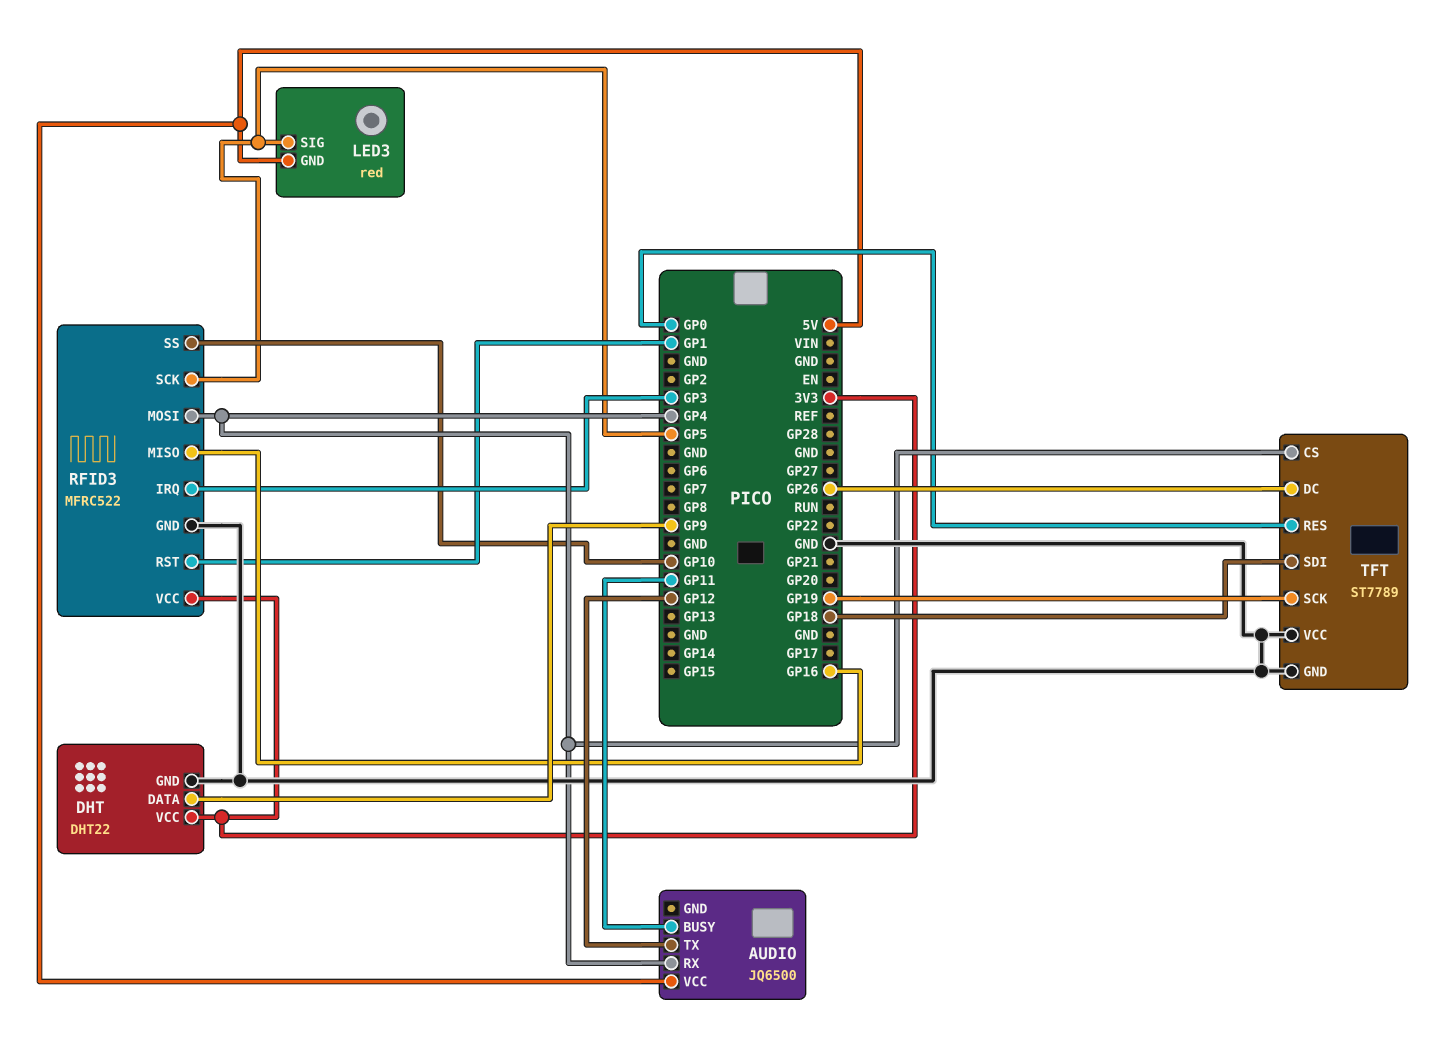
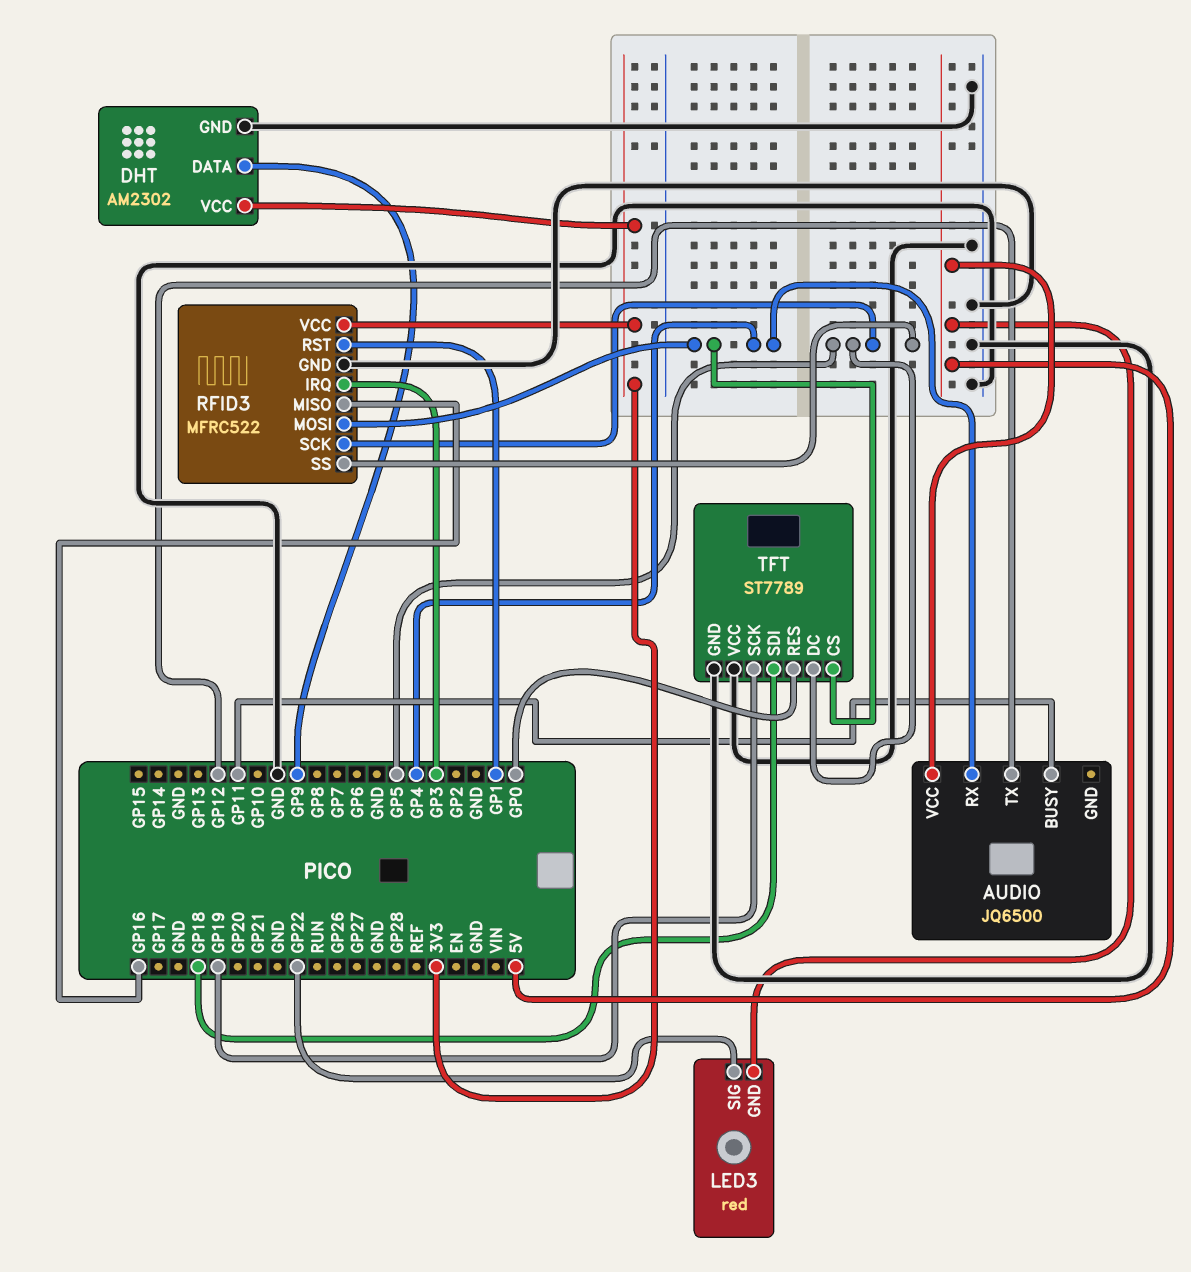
DHT: DHT22 -> AM2302
LED3 pin SIG: GP5 -> GP22
RFID3 pin SS: GP10 -> GP5
TFT pin DC: GP26 -> GP5

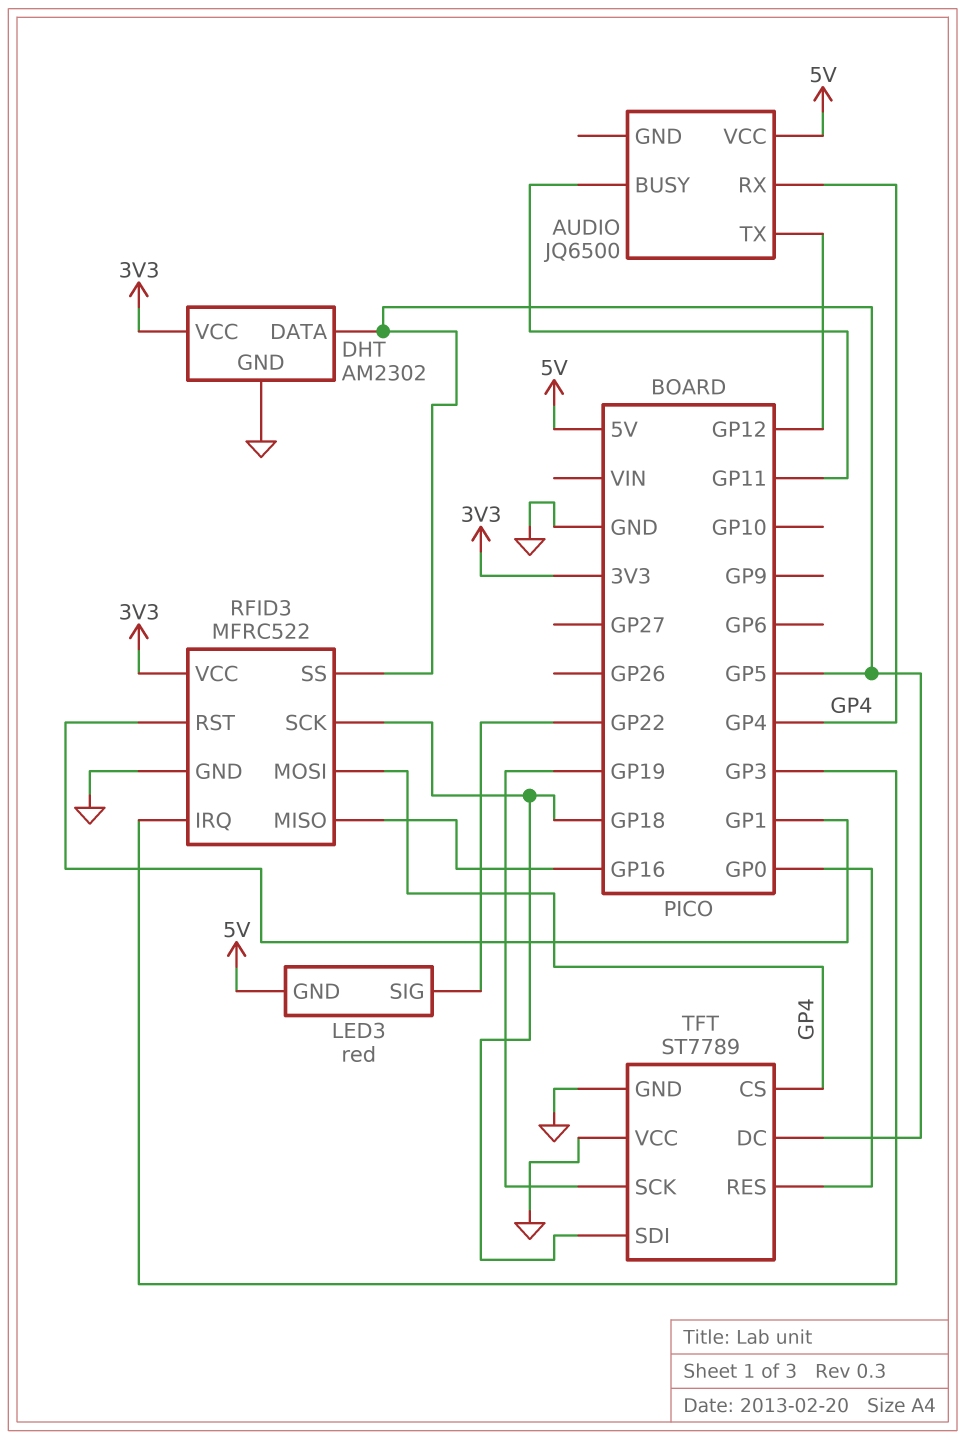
DHT pin DATA: GP9 -> GP5
RFID3 pin SCK: GP5 -> GP18

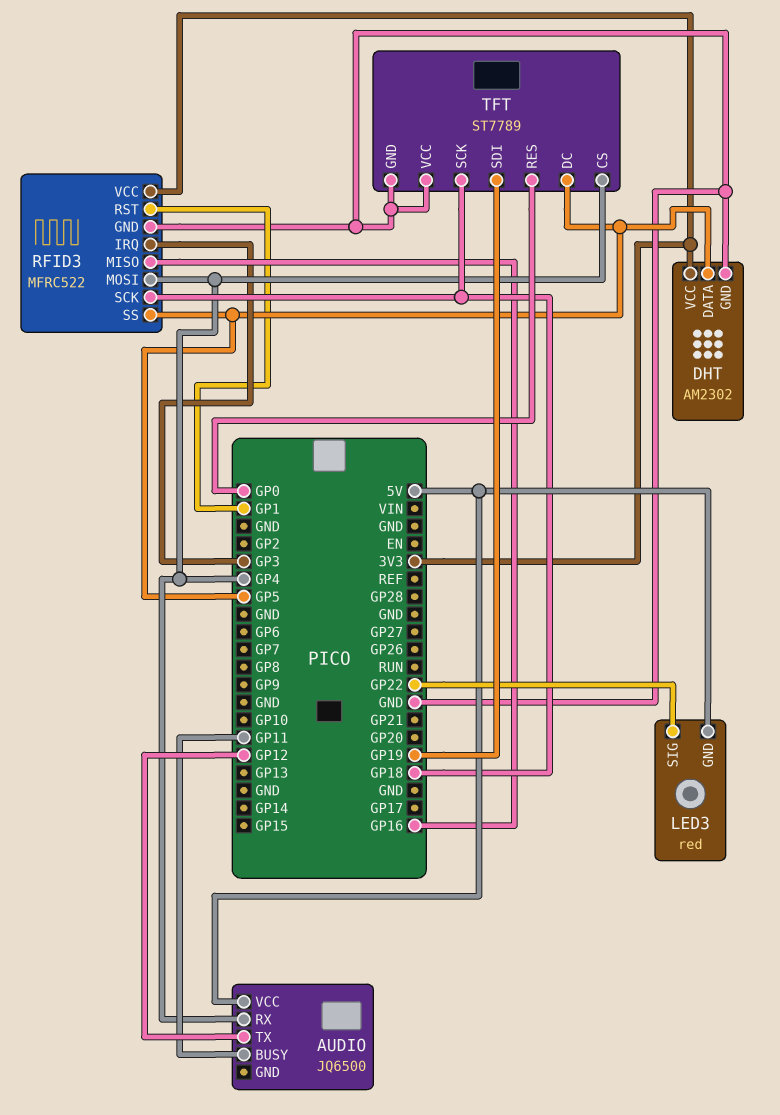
TFT pin SCK: GP19 -> GP18
TFT pin SDI: GP18 -> GP19

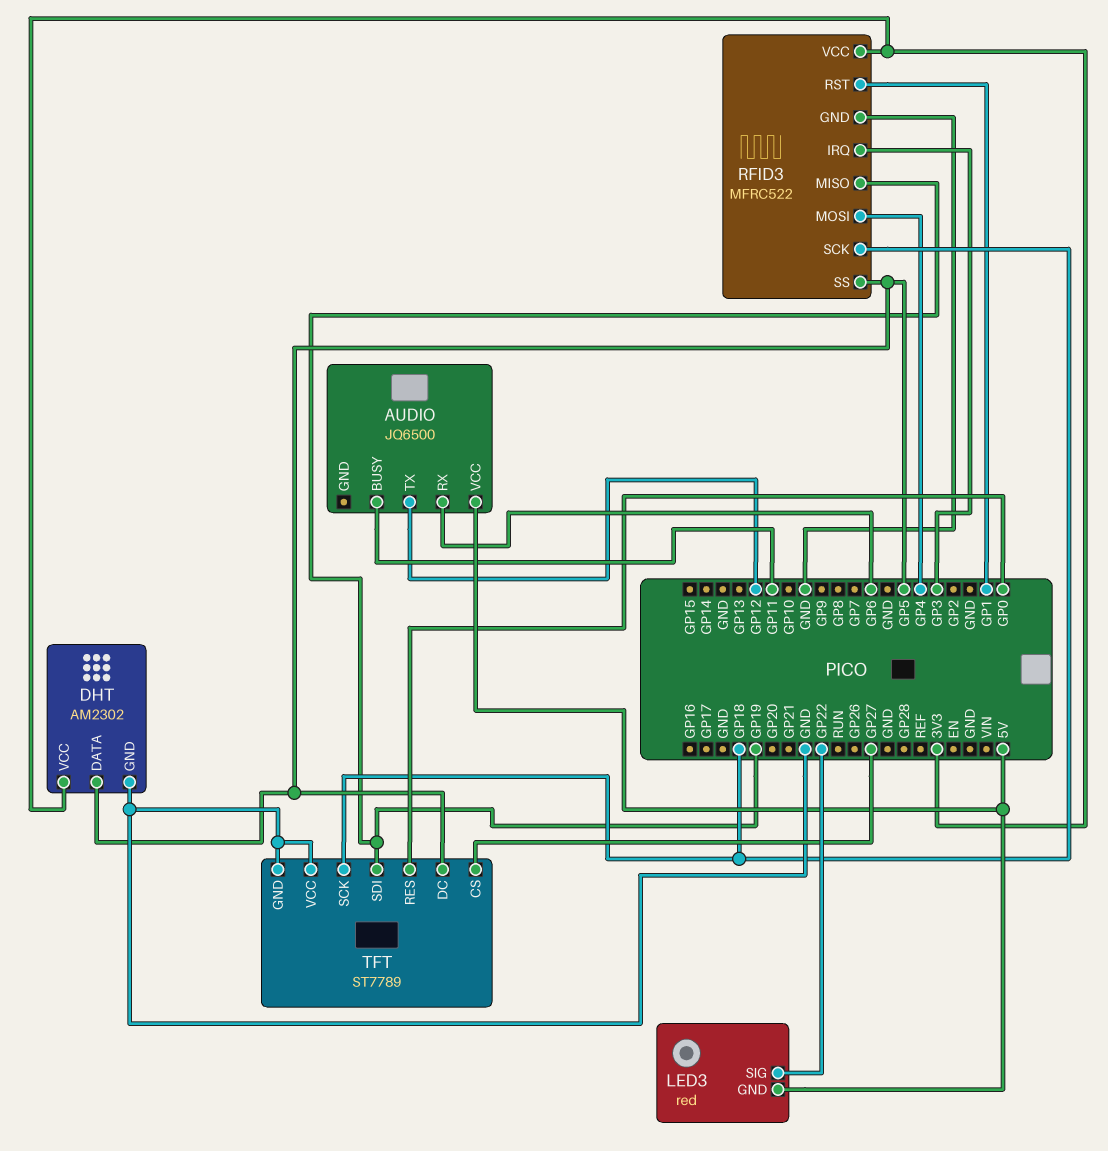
AUDIO pin RX: GP4 -> GP6
RFID3 pin MISO: GP16 -> GP19
TFT pin CS: GP4 -> GP27

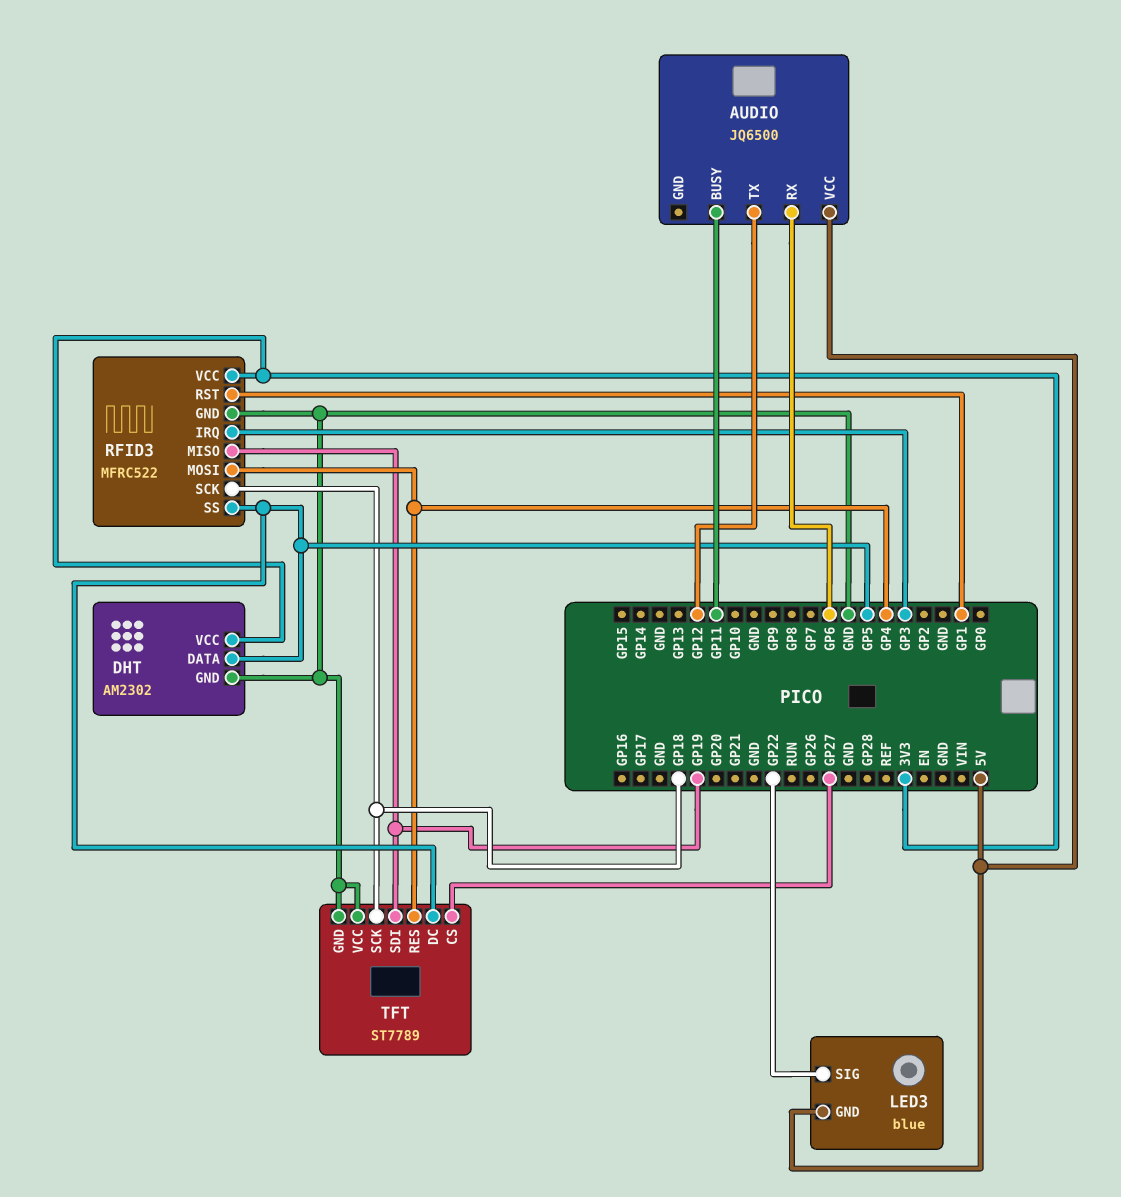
LED3: red -> blue
TFT pin RES: GP0 -> GP4

